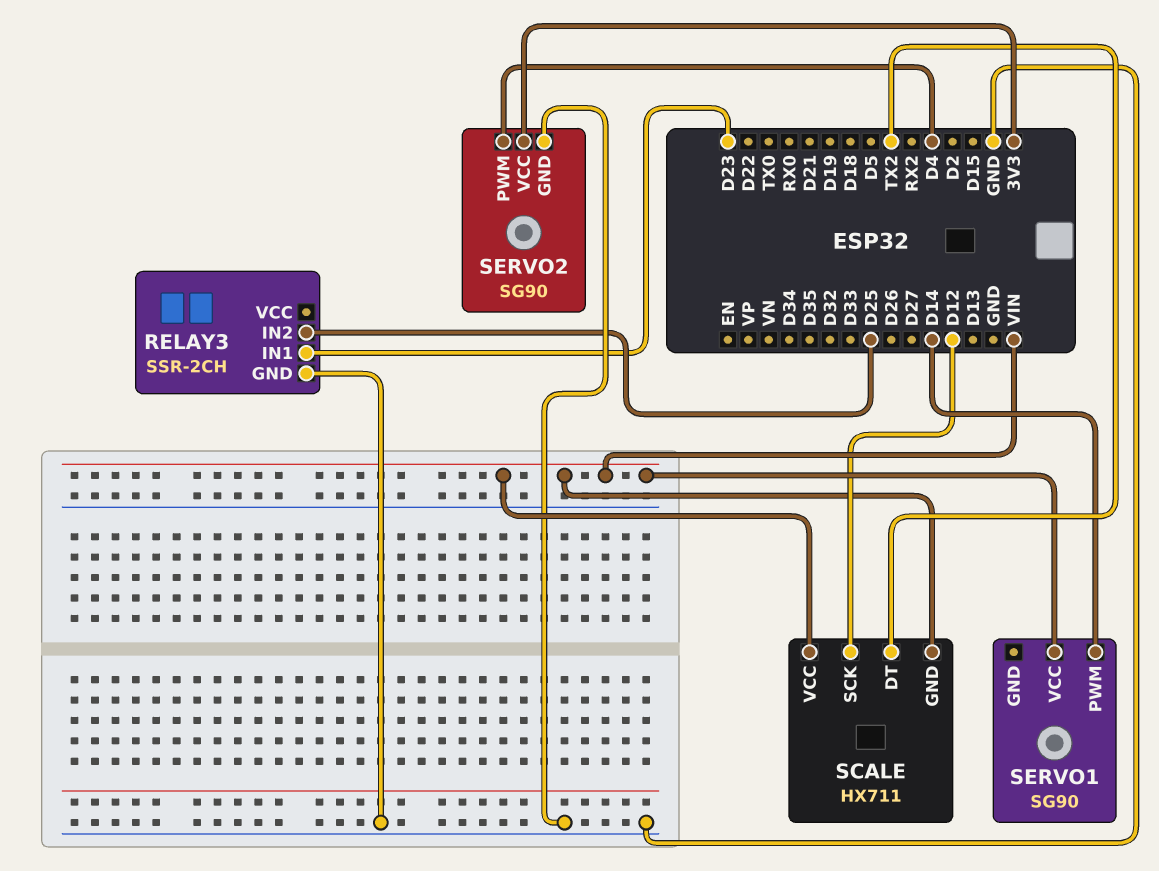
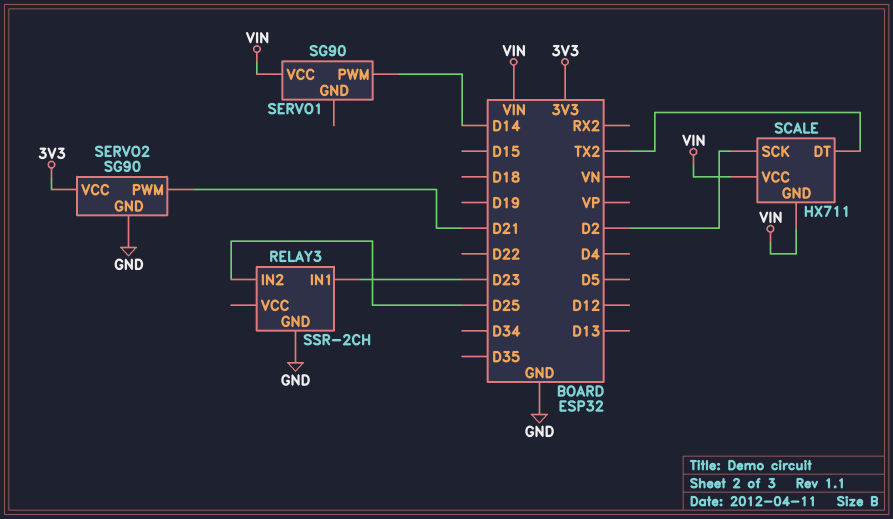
SCALE pin SCK: D12 -> D2
SERVO2 pin PWM: D4 -> D21

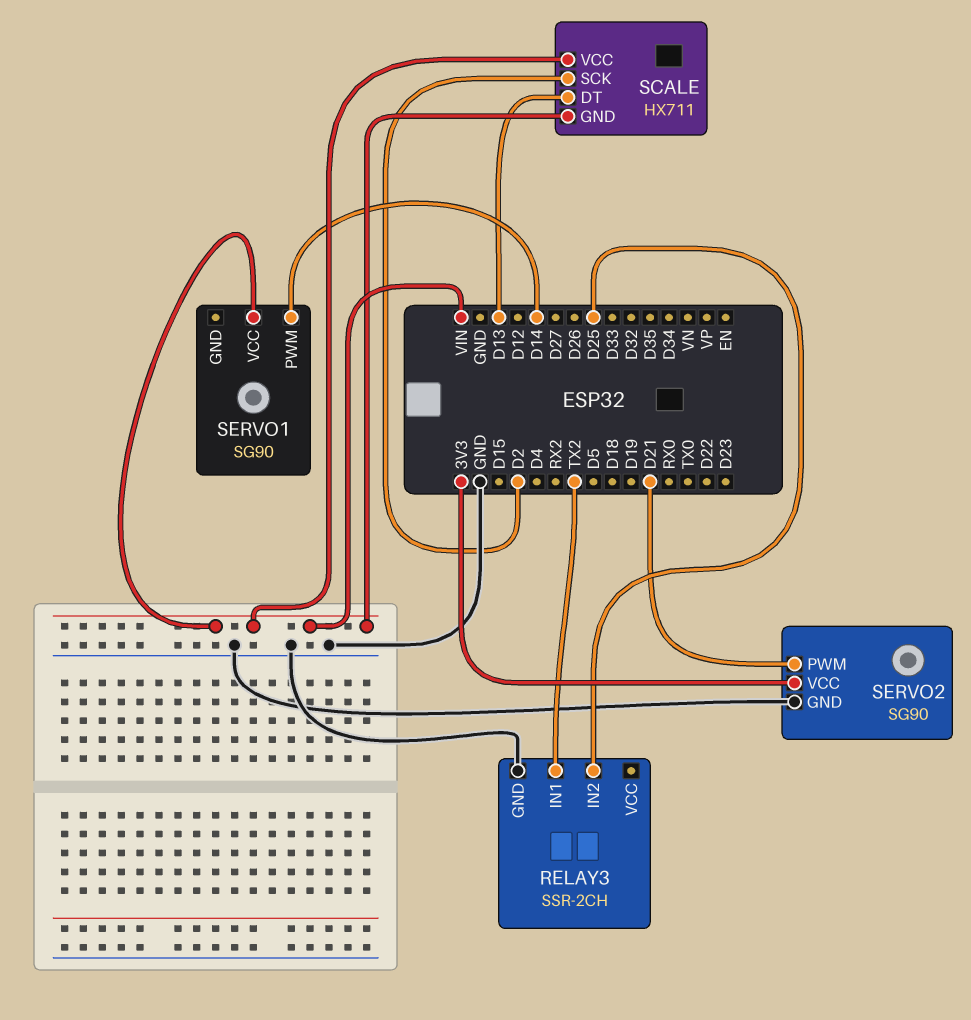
RELAY3 pin IN1: D23 -> TX2
SCALE pin DT: TX2 -> D13

